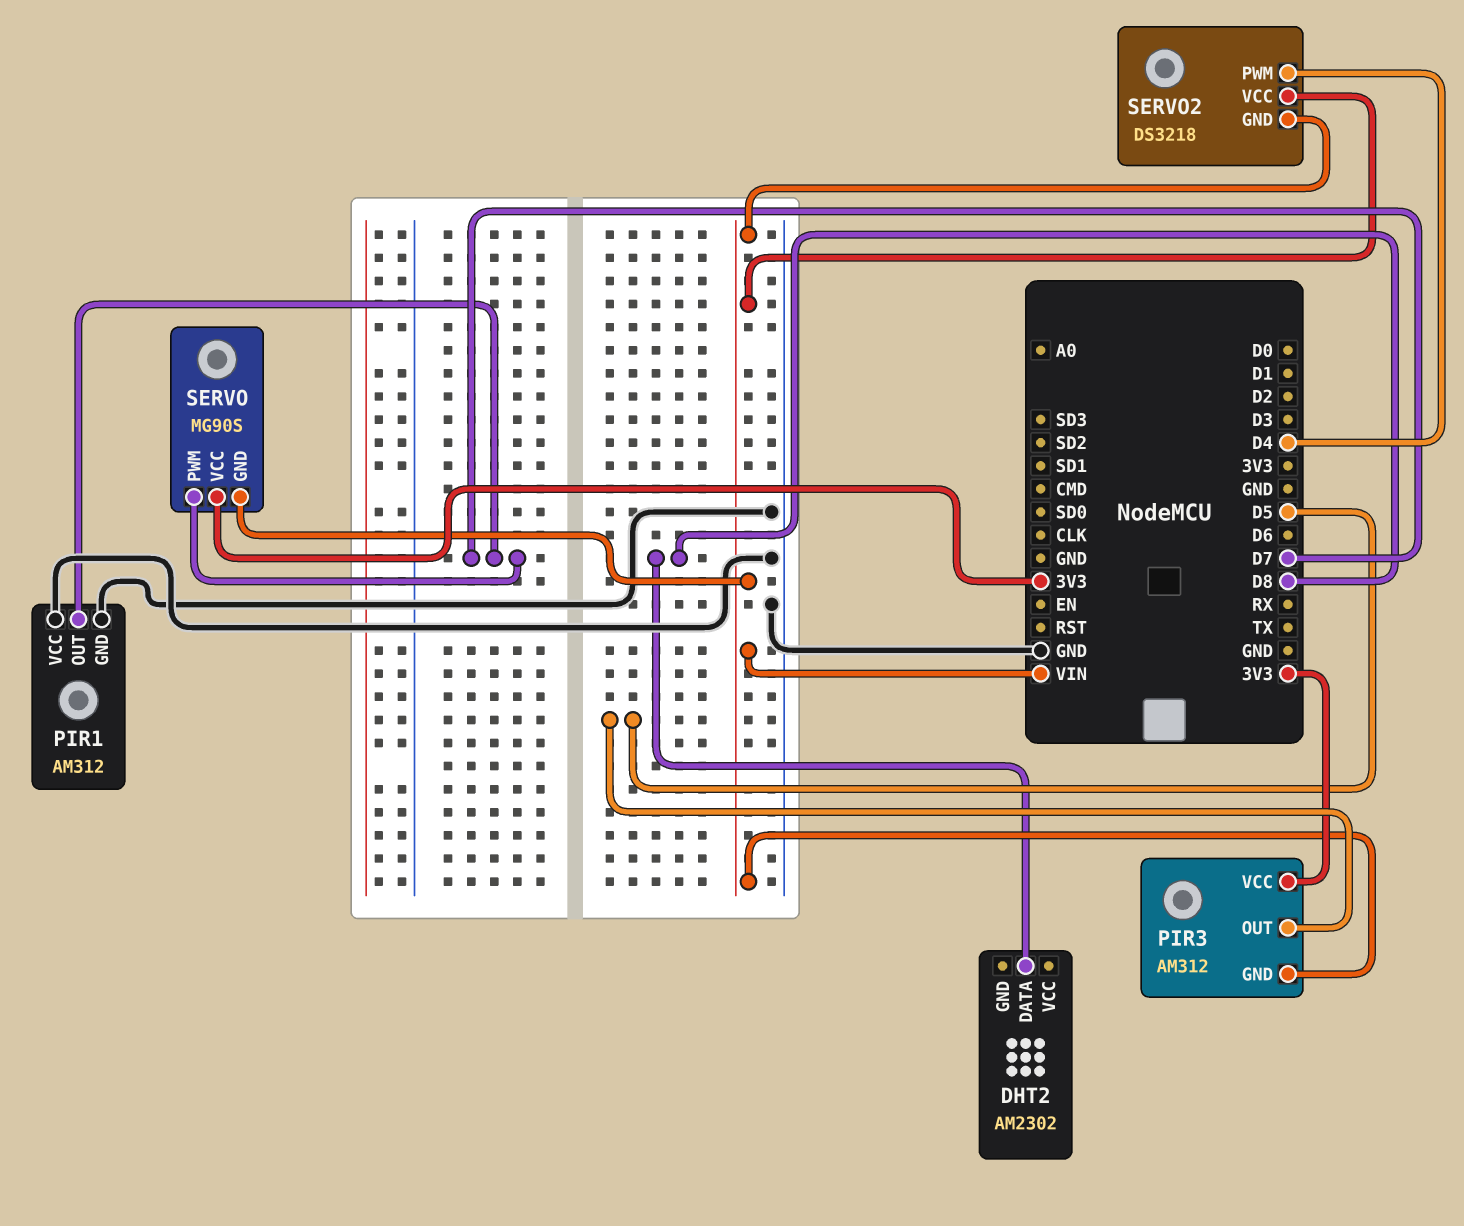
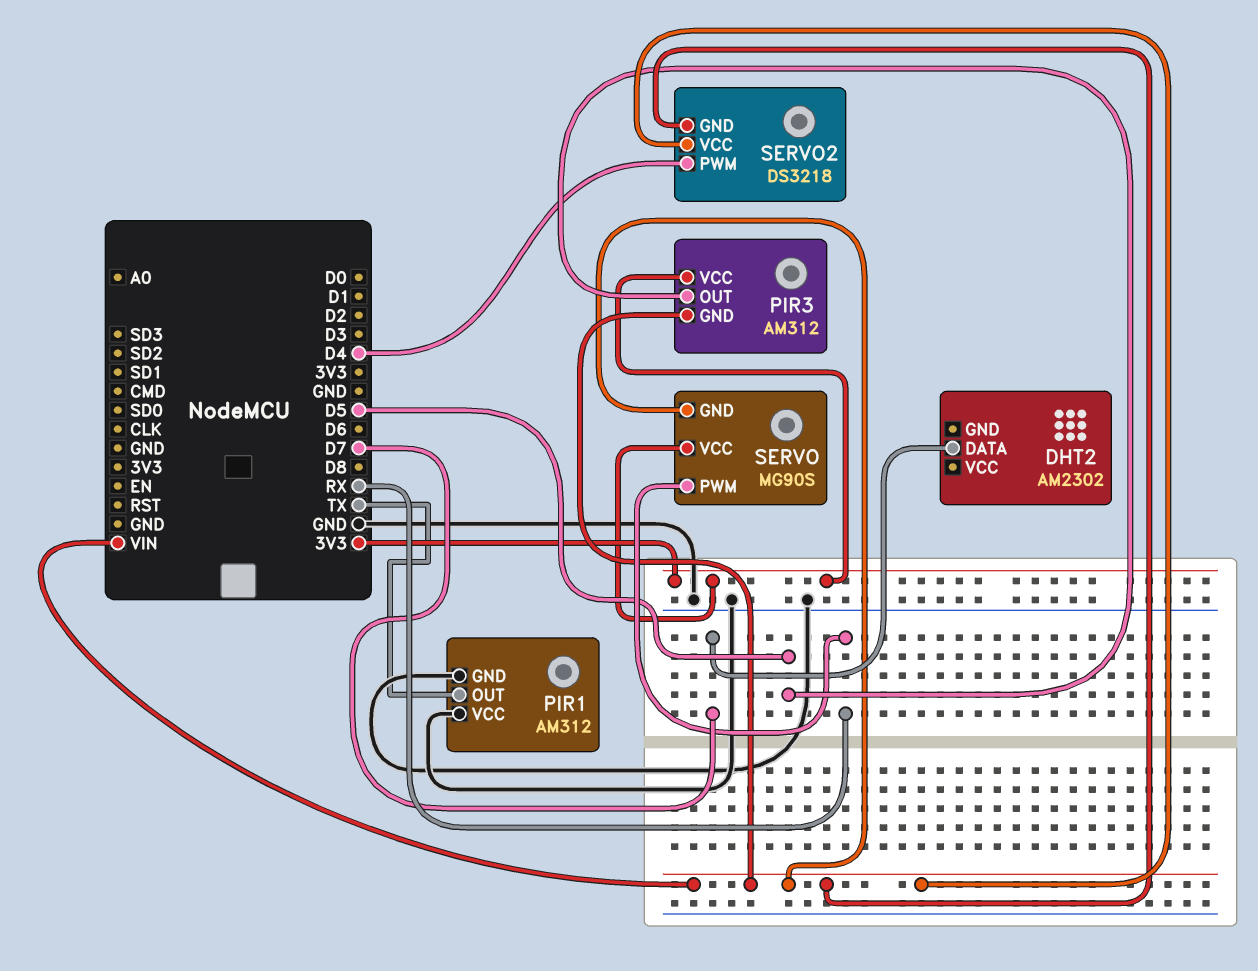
DHT2 pin DATA: D8 -> D7
PIR1 pin OUT: D7 -> TX
SERVO pin PWM: D7 -> RX

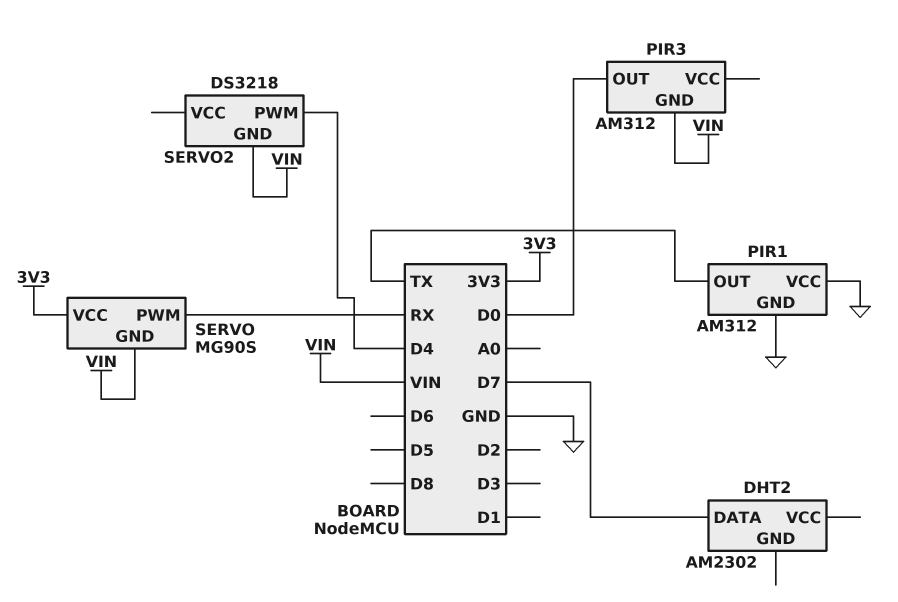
PIR3 pin OUT: D5 -> D0
PIR3 pin VCC: 3V3 -> none
SERVO2 pin VCC: VIN -> none

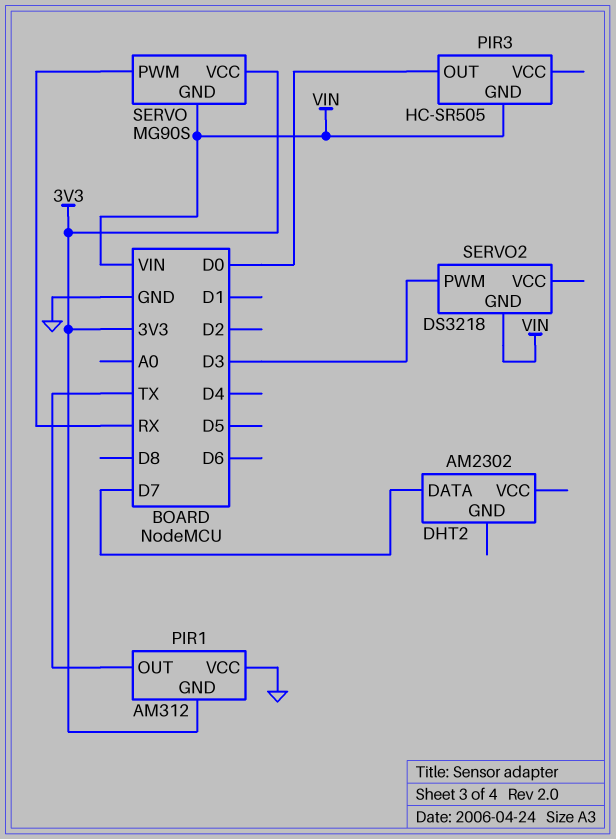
PIR1 pin GND: GND -> 3V3
PIR3: AM312 -> HC-SR505
SERVO2 pin PWM: D4 -> D3

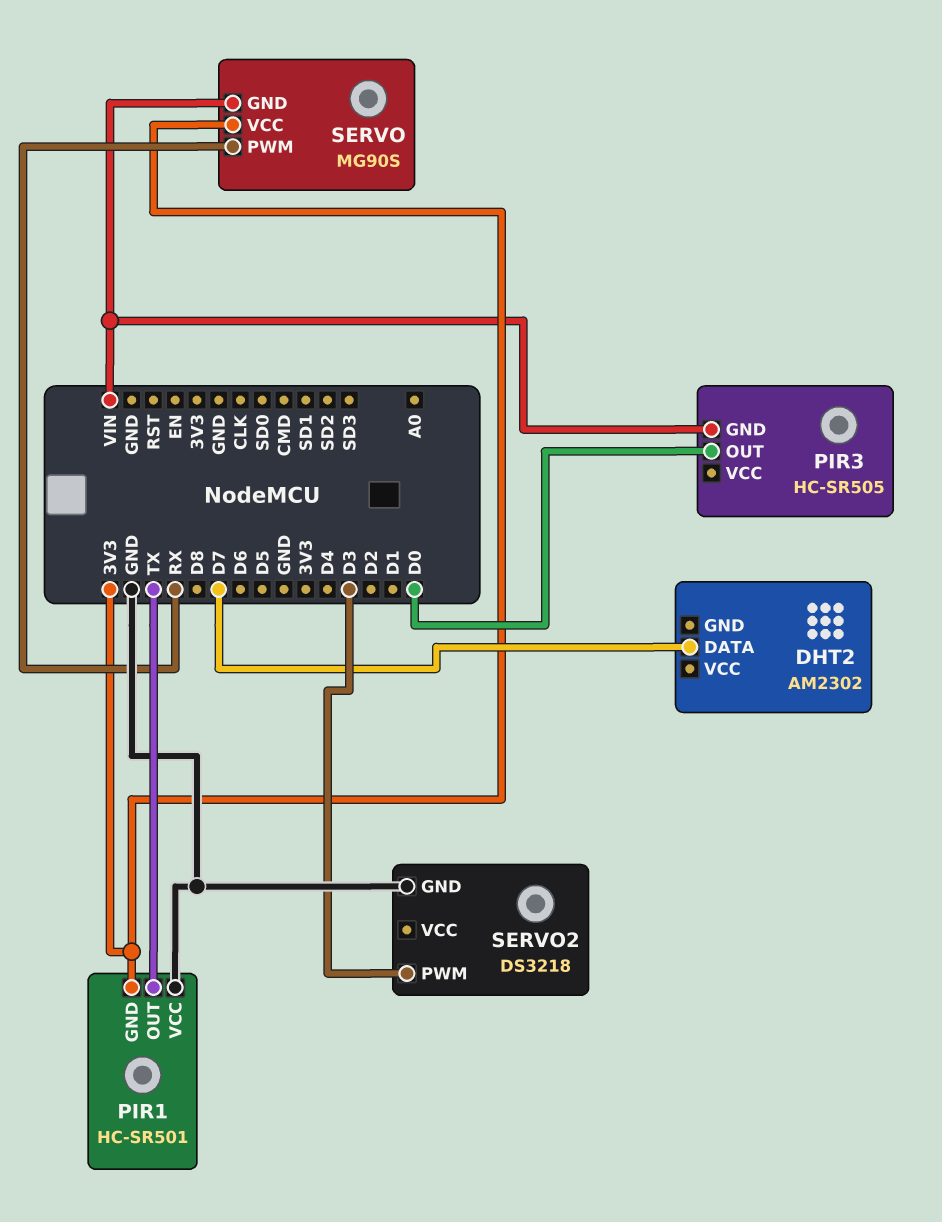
PIR1: AM312 -> HC-SR501
SERVO2 pin GND: VIN -> GND

